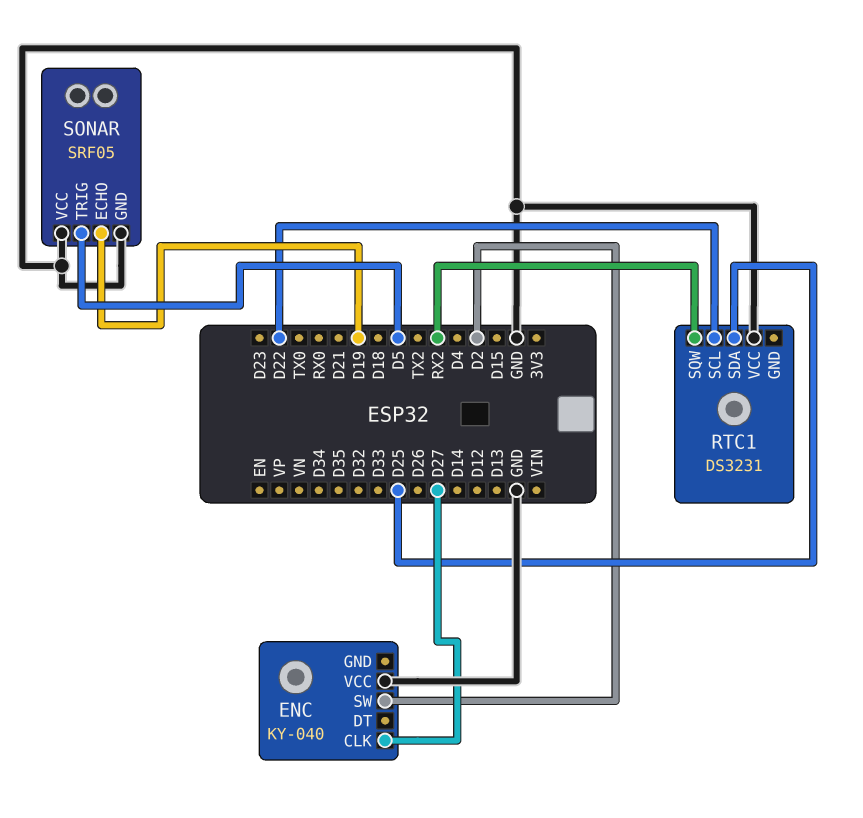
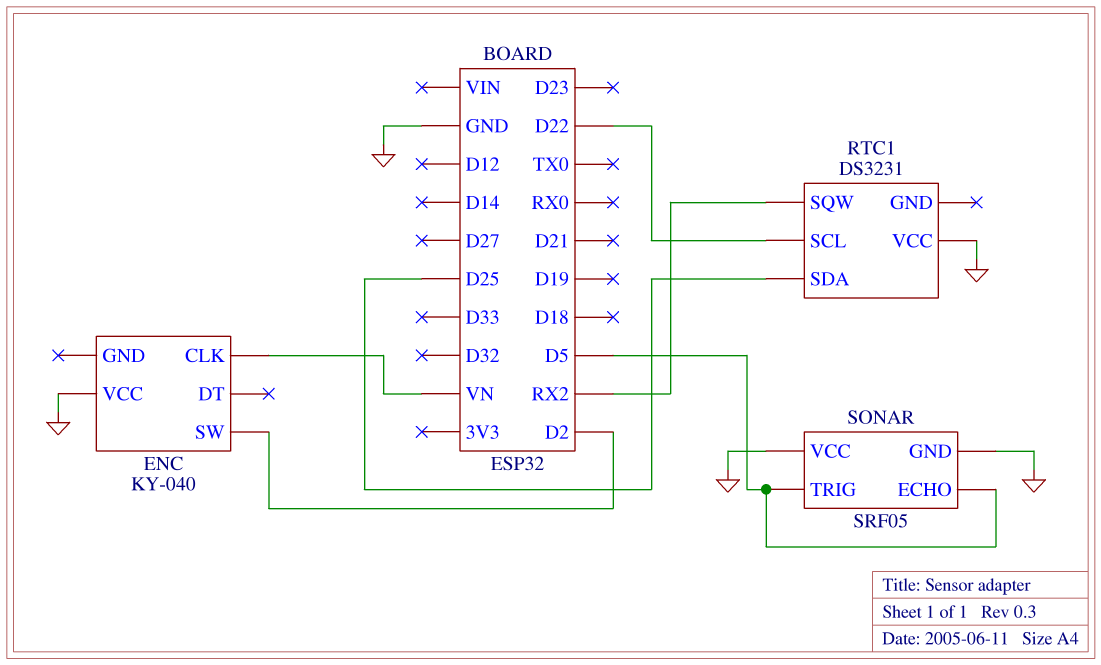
ENC pin CLK: D27 -> VN
SONAR pin ECHO: D19 -> D5

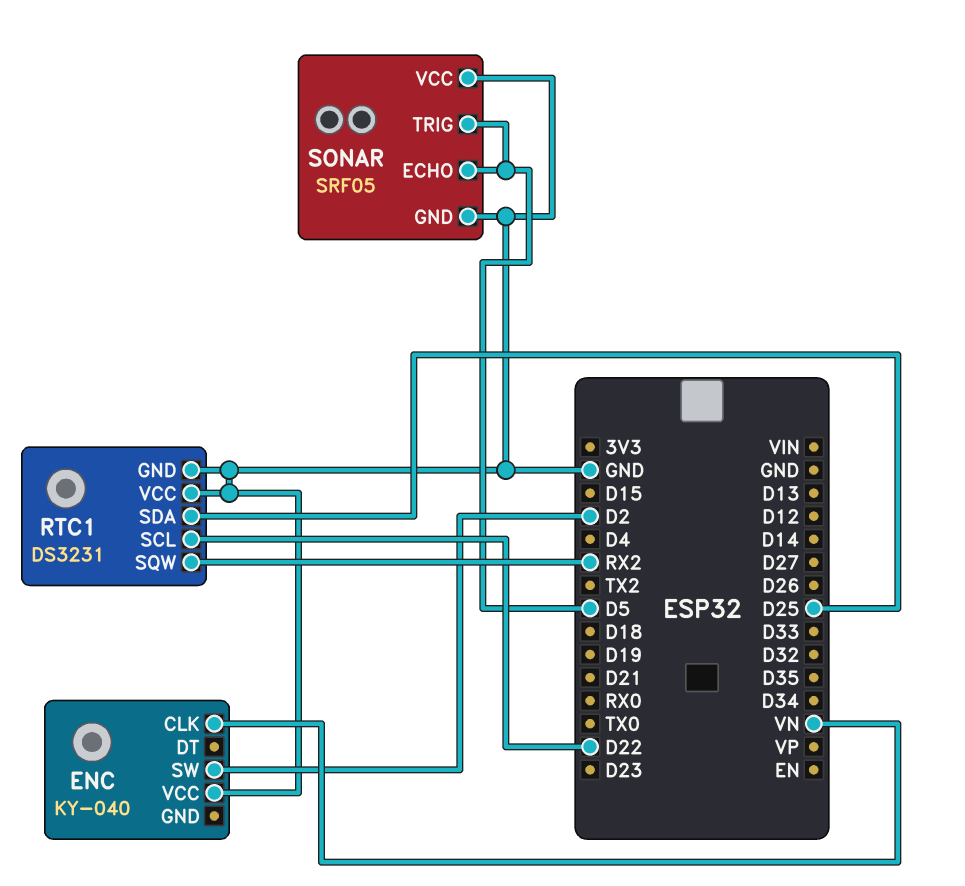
RTC1 pin GND: none -> GND

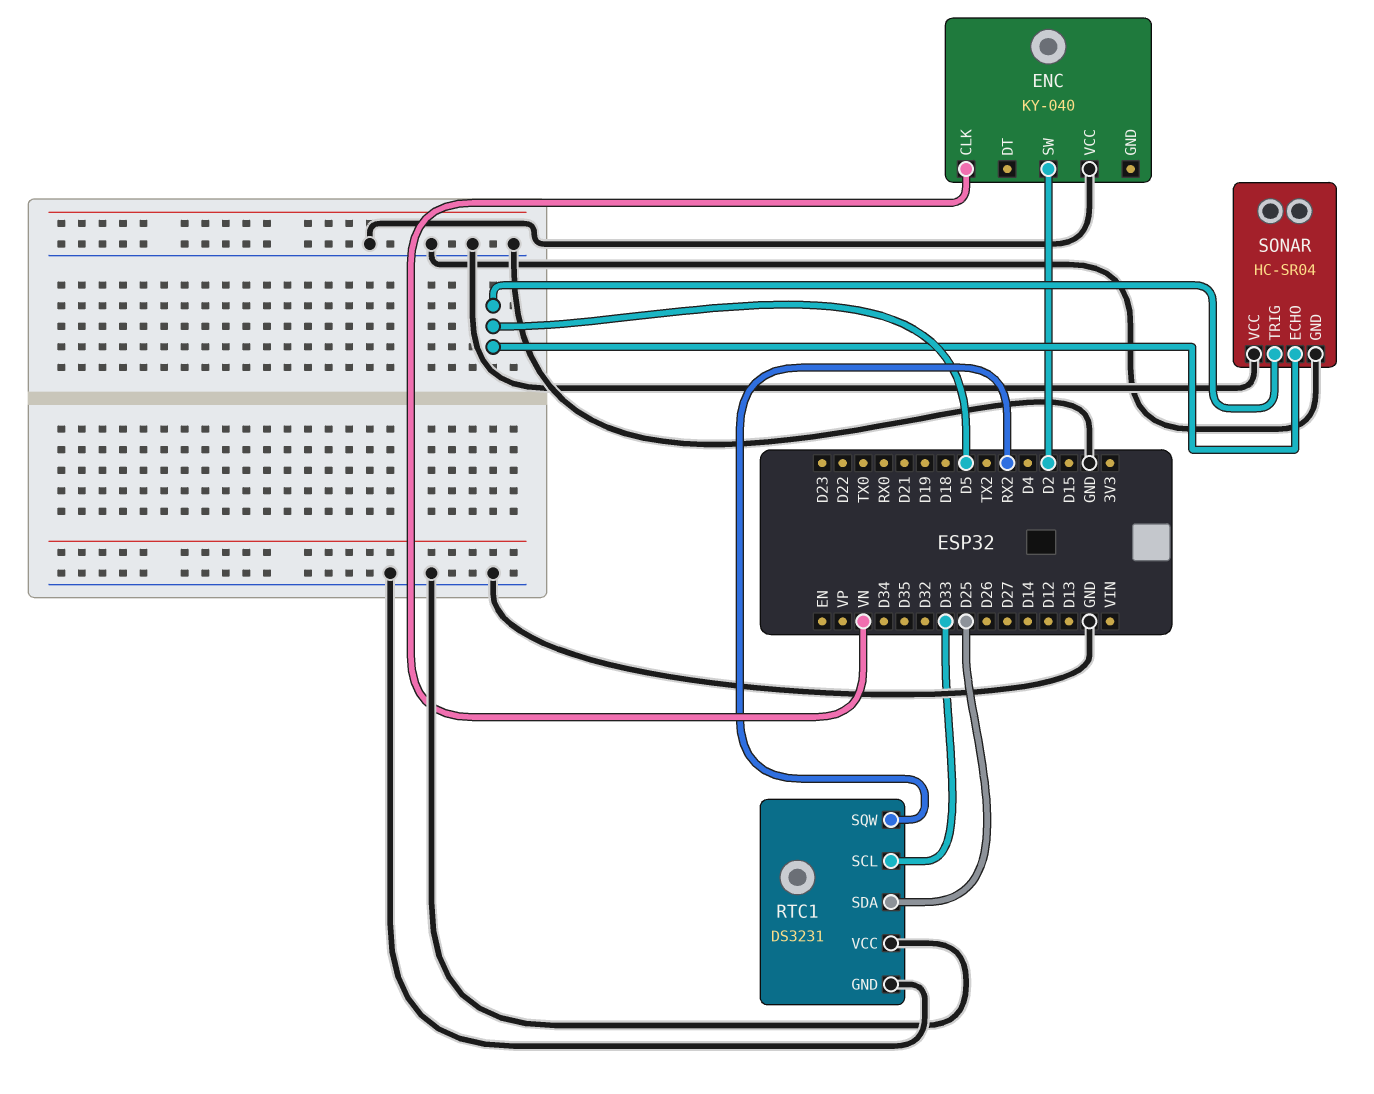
RTC1 pin SCL: D22 -> D33
SONAR: SRF05 -> HC-SR04

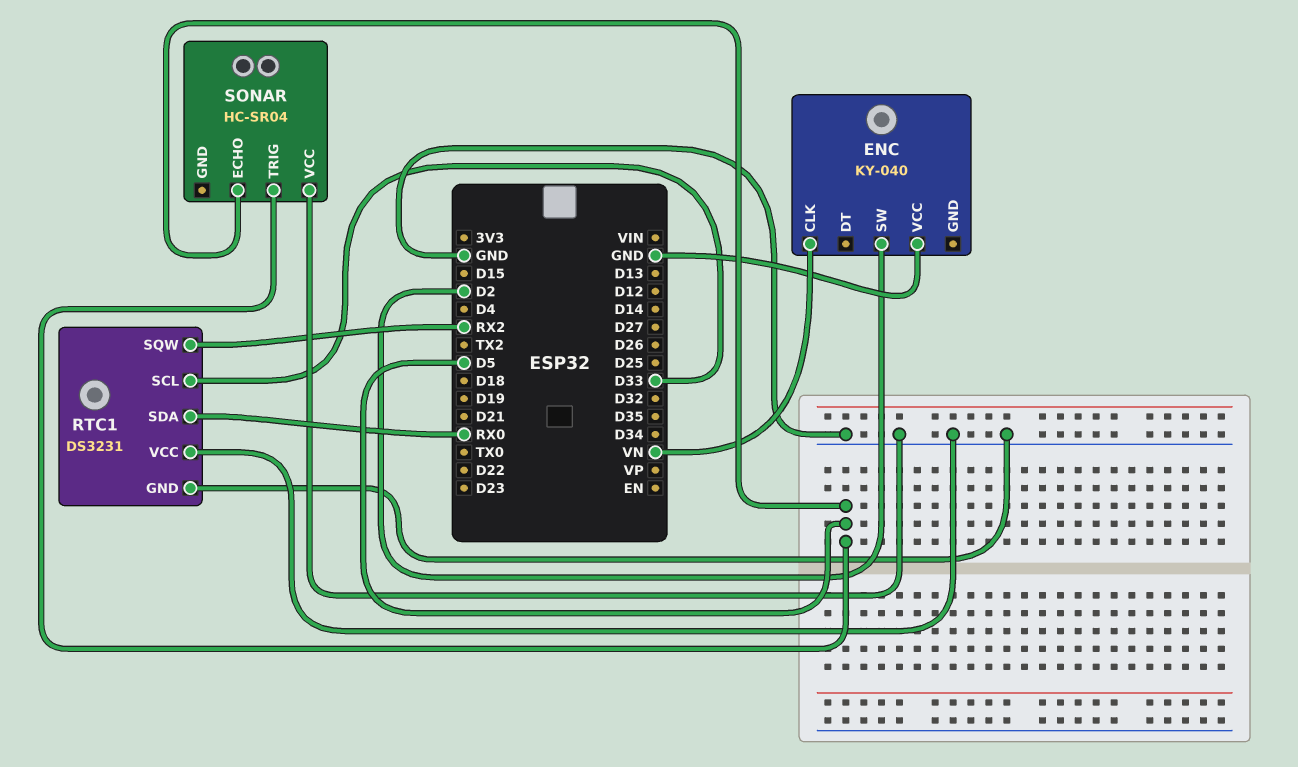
RTC1 pin SDA: D25 -> RX0
SONAR pin GND: GND -> none

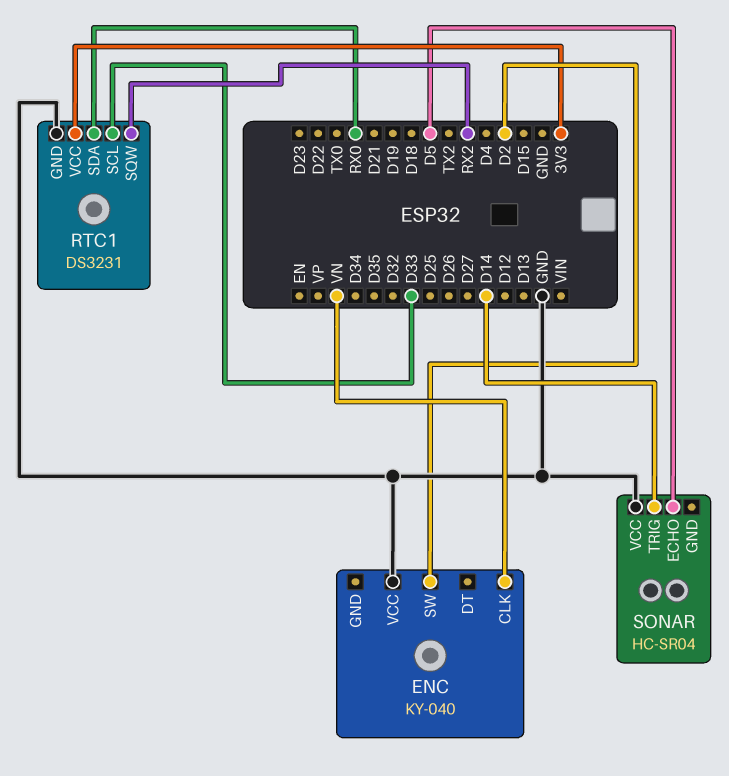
RTC1 pin VCC: GND -> 3V3
SONAR pin TRIG: D5 -> D14

